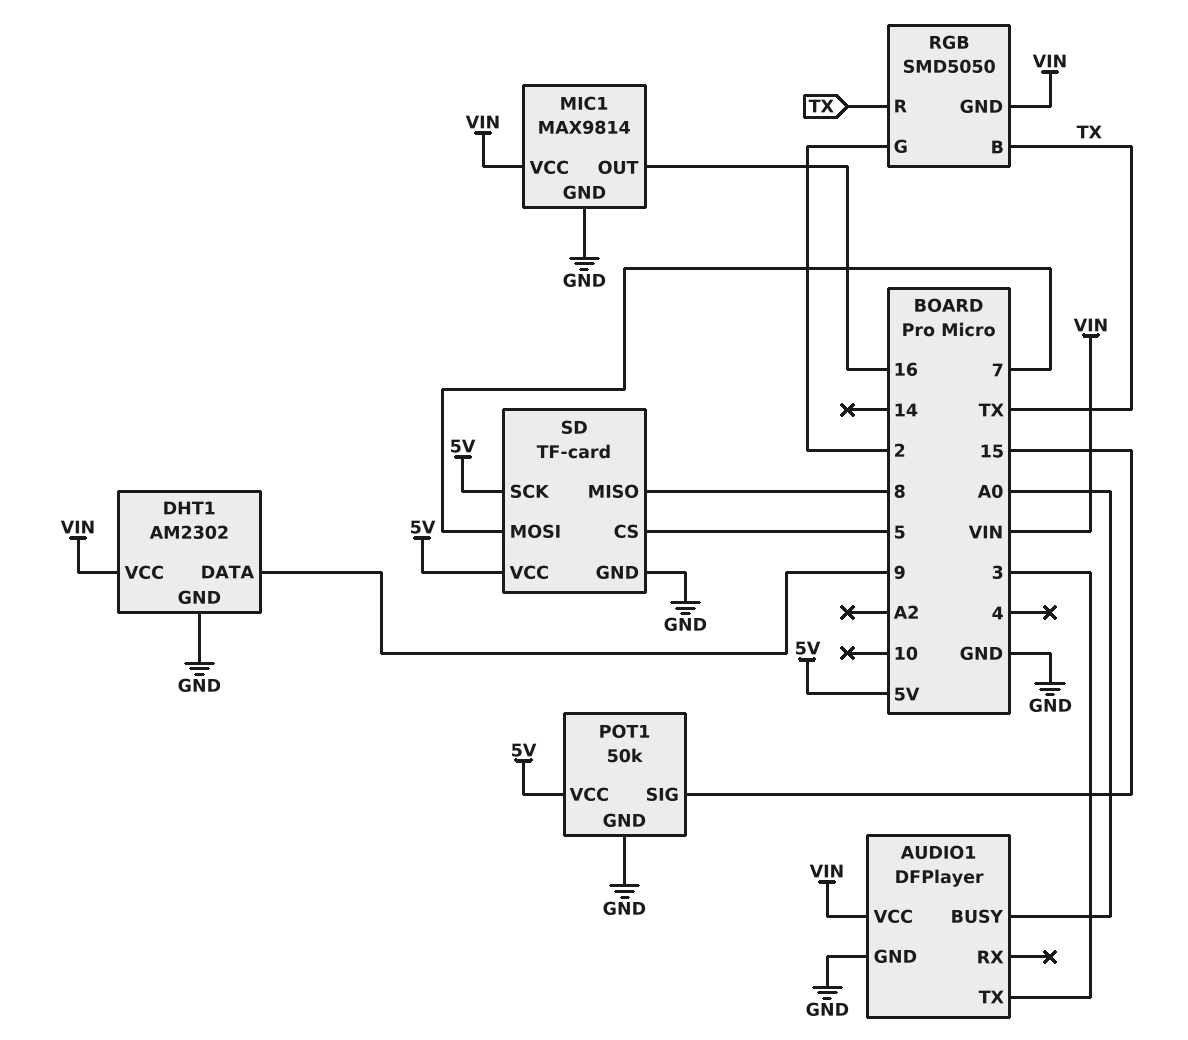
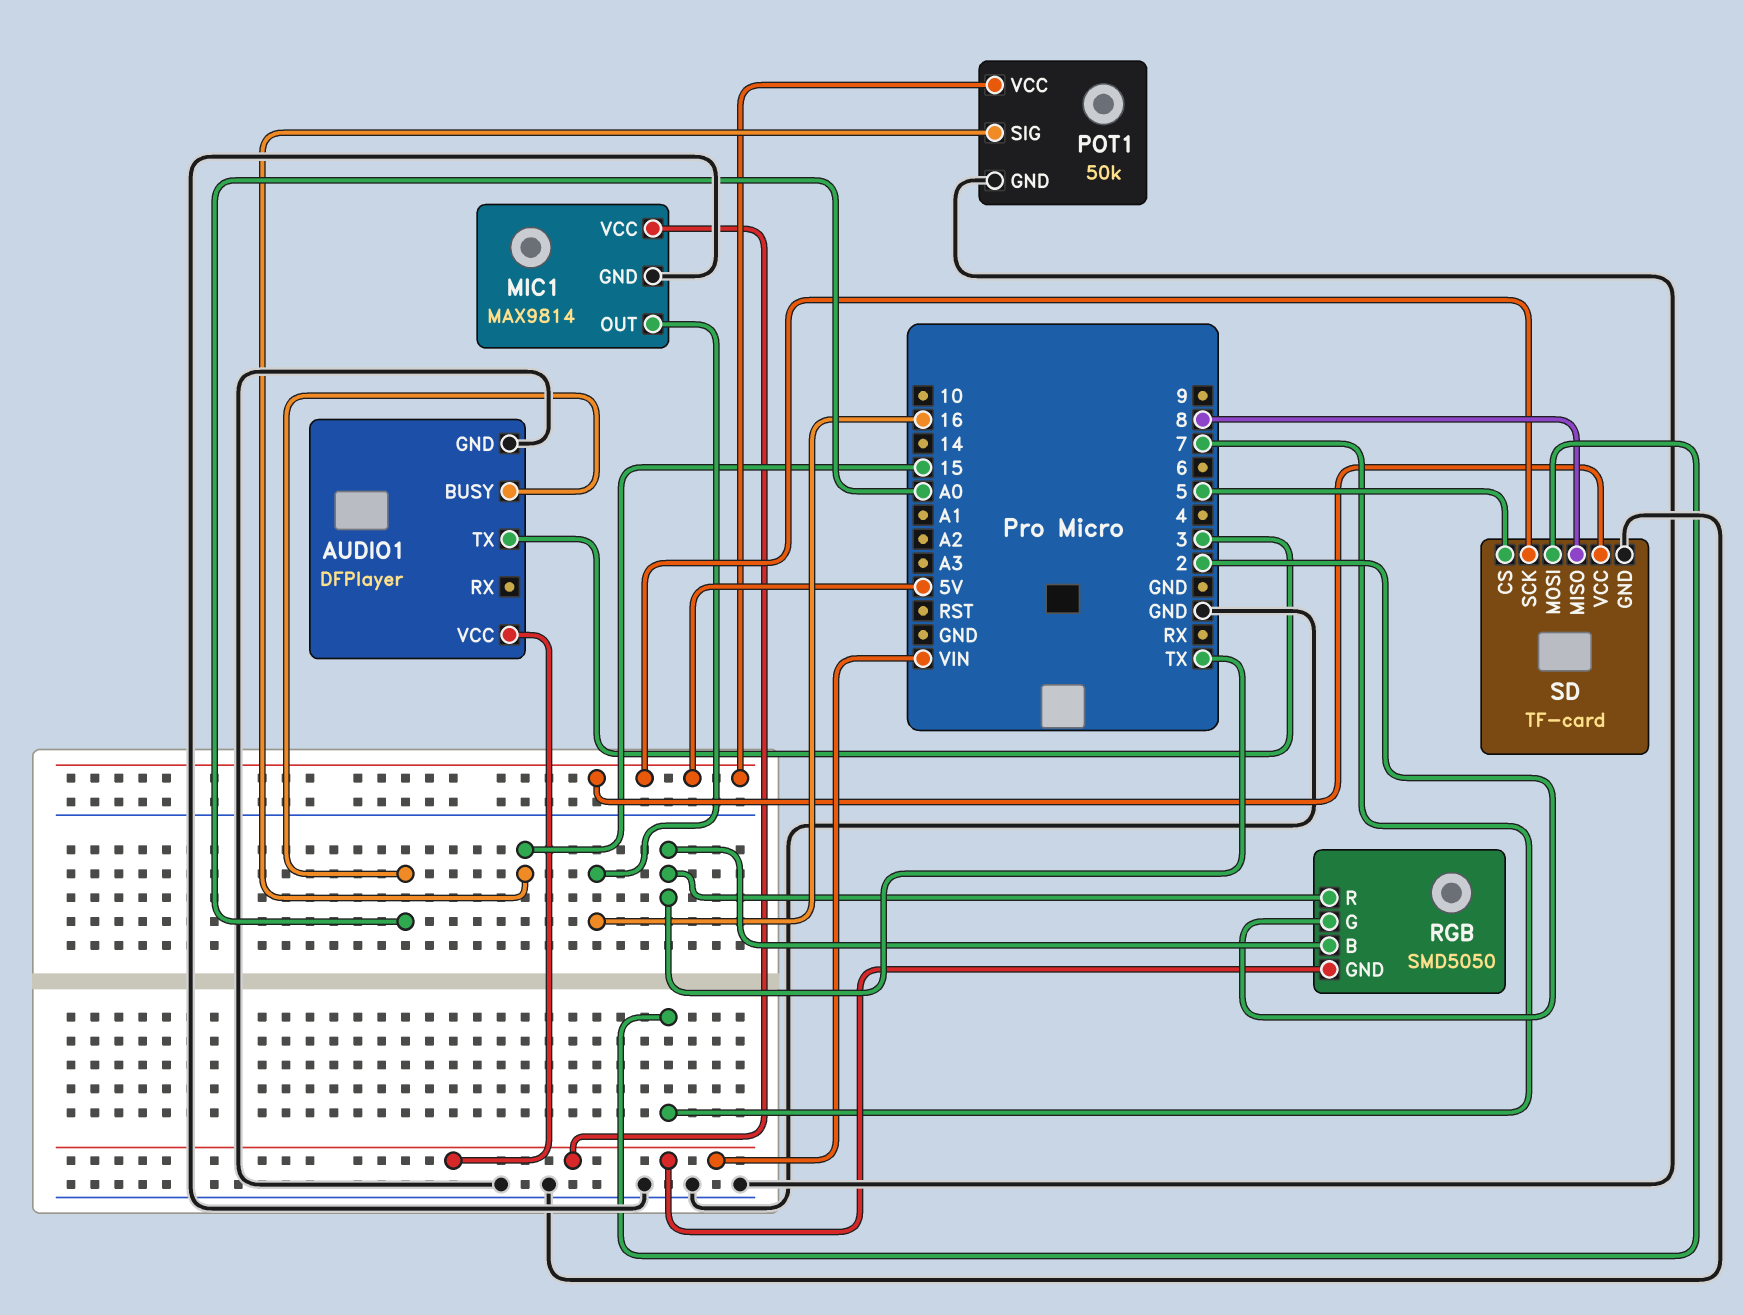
DHT1: AM2302 -> none
DHT1 pin DATA: 9 -> none
DHT1 pin GND: GND -> none
DHT1 pin VCC: VIN -> none

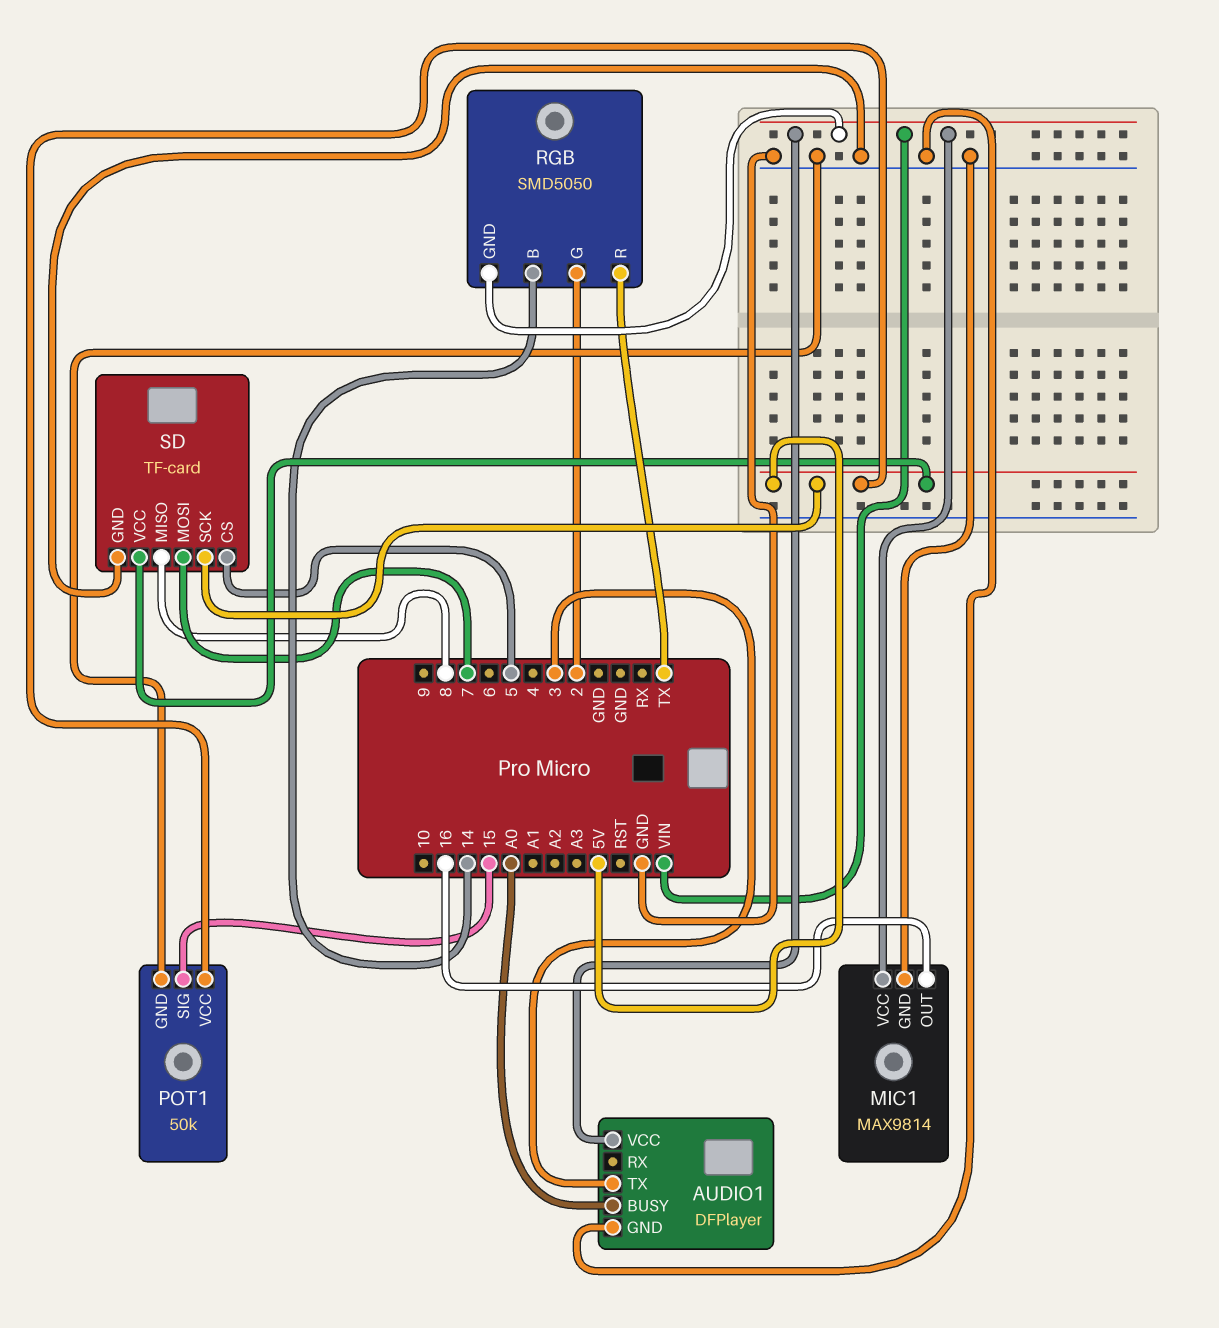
RGB pin B: TX -> 14

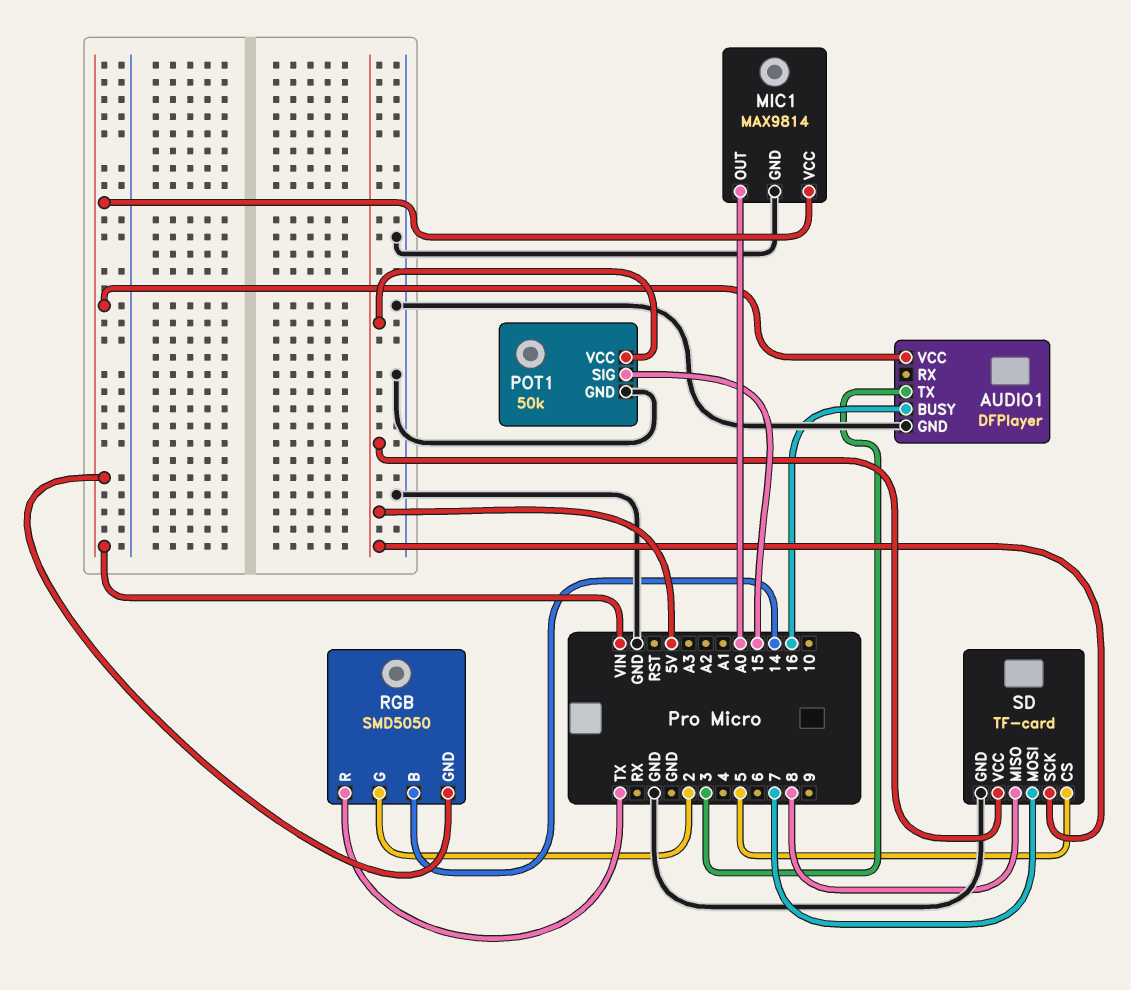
AUDIO1 pin BUSY: A0 -> 16
MIC1 pin OUT: 16 -> A0

